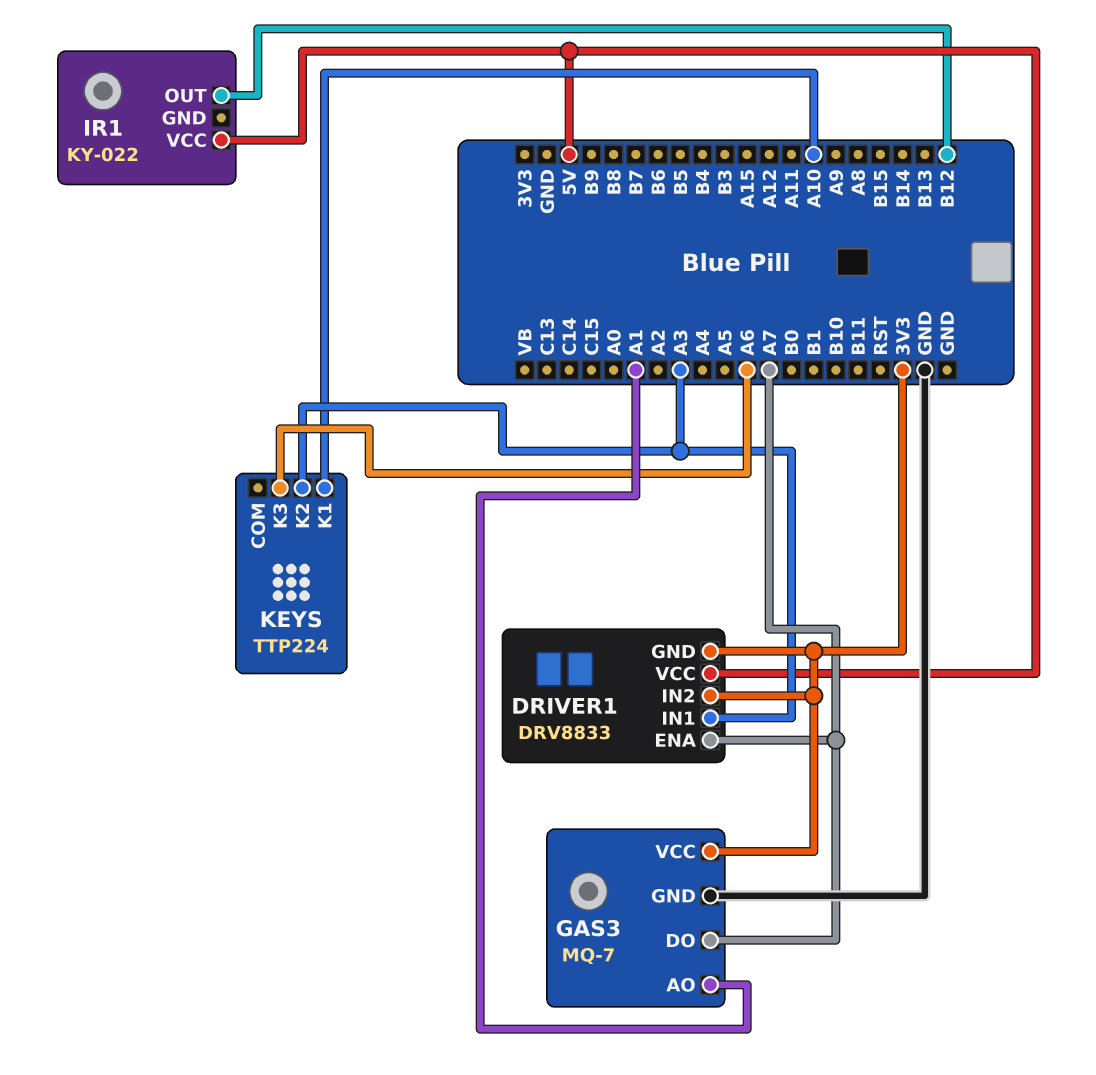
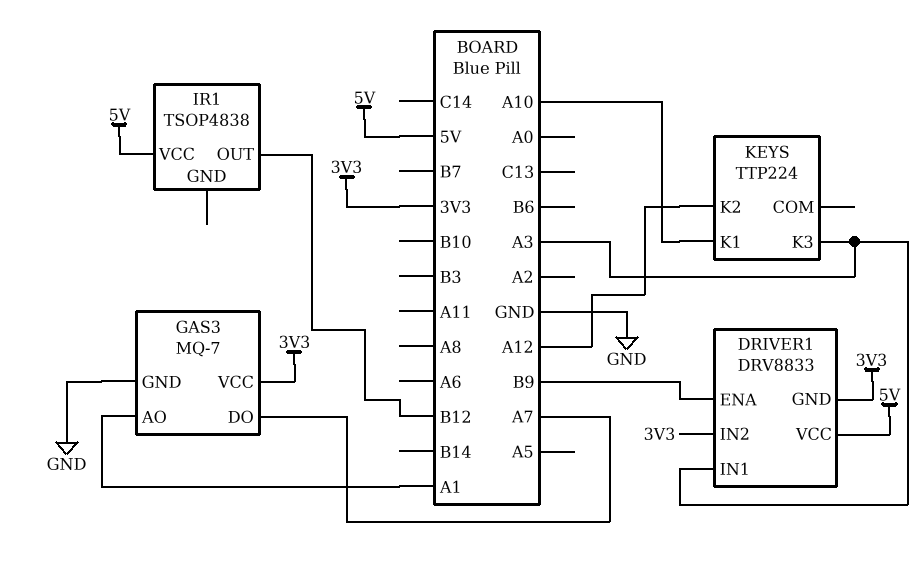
DRIVER1 pin ENA: A7 -> B9
IR1: KY-022 -> TSOP4838
KEYS pin K2: A3 -> A12
KEYS pin K3: A6 -> A3

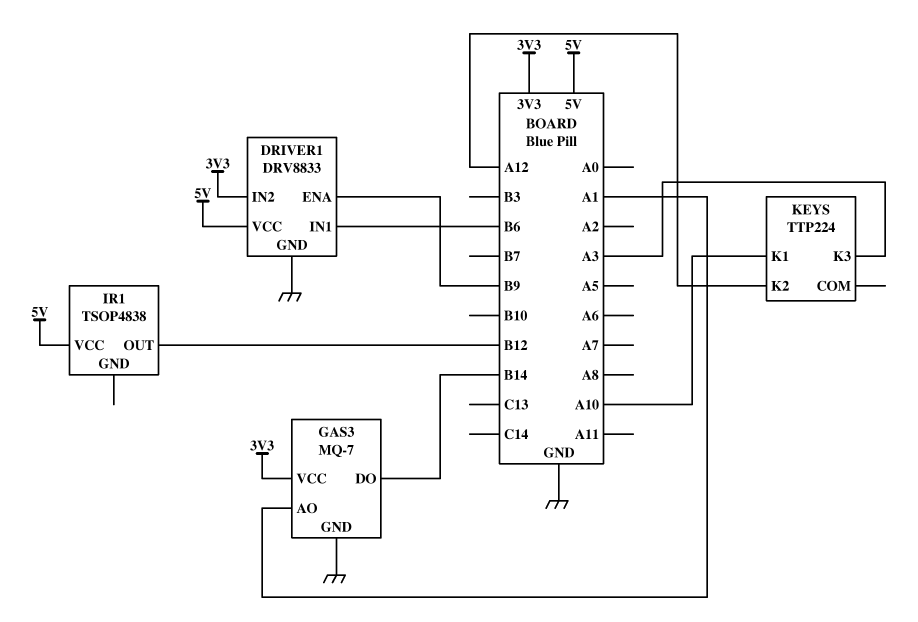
DRIVER1 pin GND: 3V3 -> GND
DRIVER1 pin IN1: A3 -> B6
GAS3 pin DO: A7 -> B14

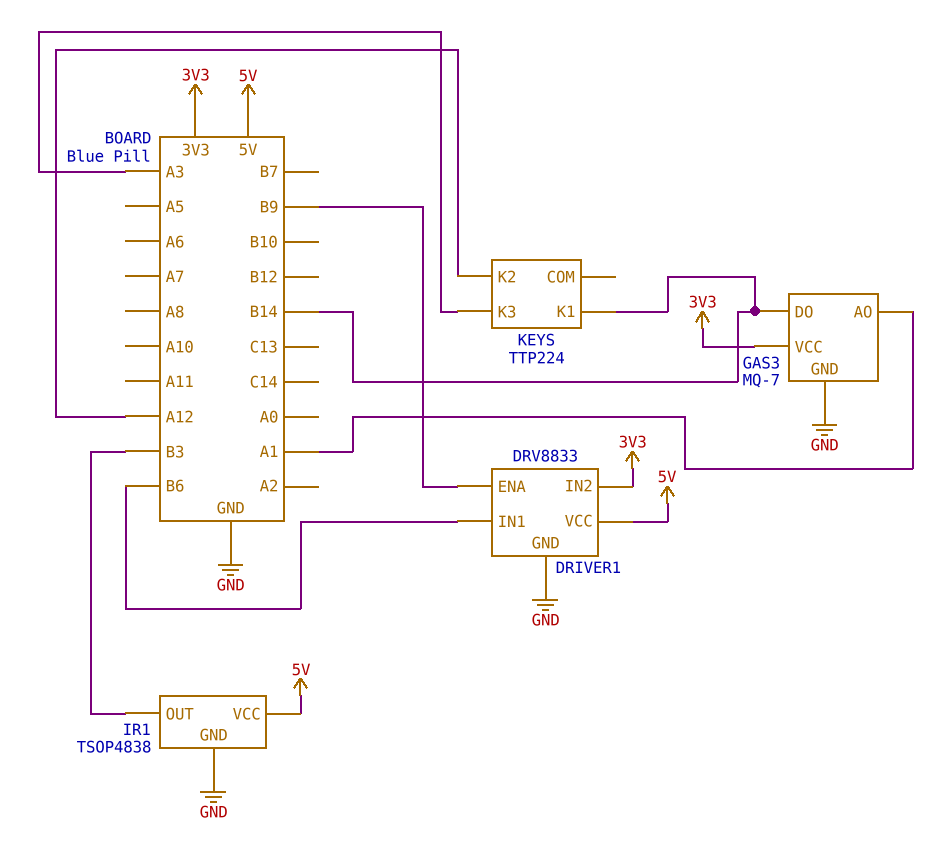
IR1 pin GND: none -> GND
IR1 pin OUT: B12 -> B3
KEYS pin K1: A10 -> B14

